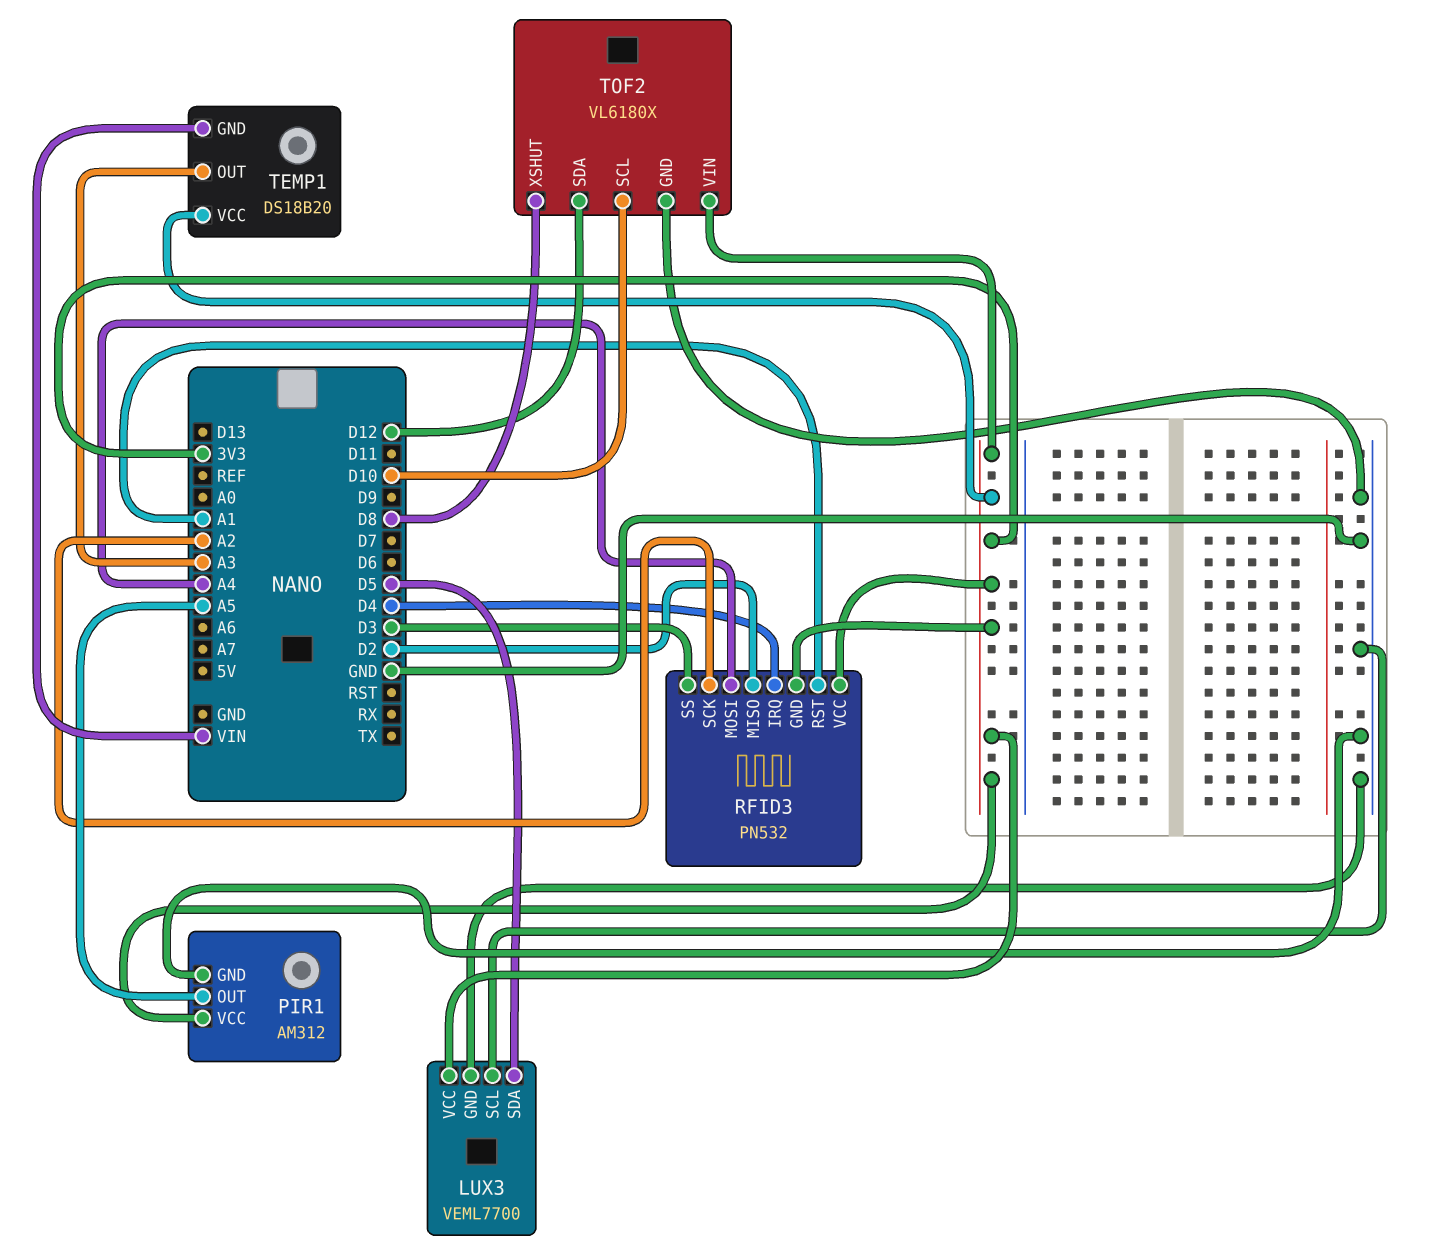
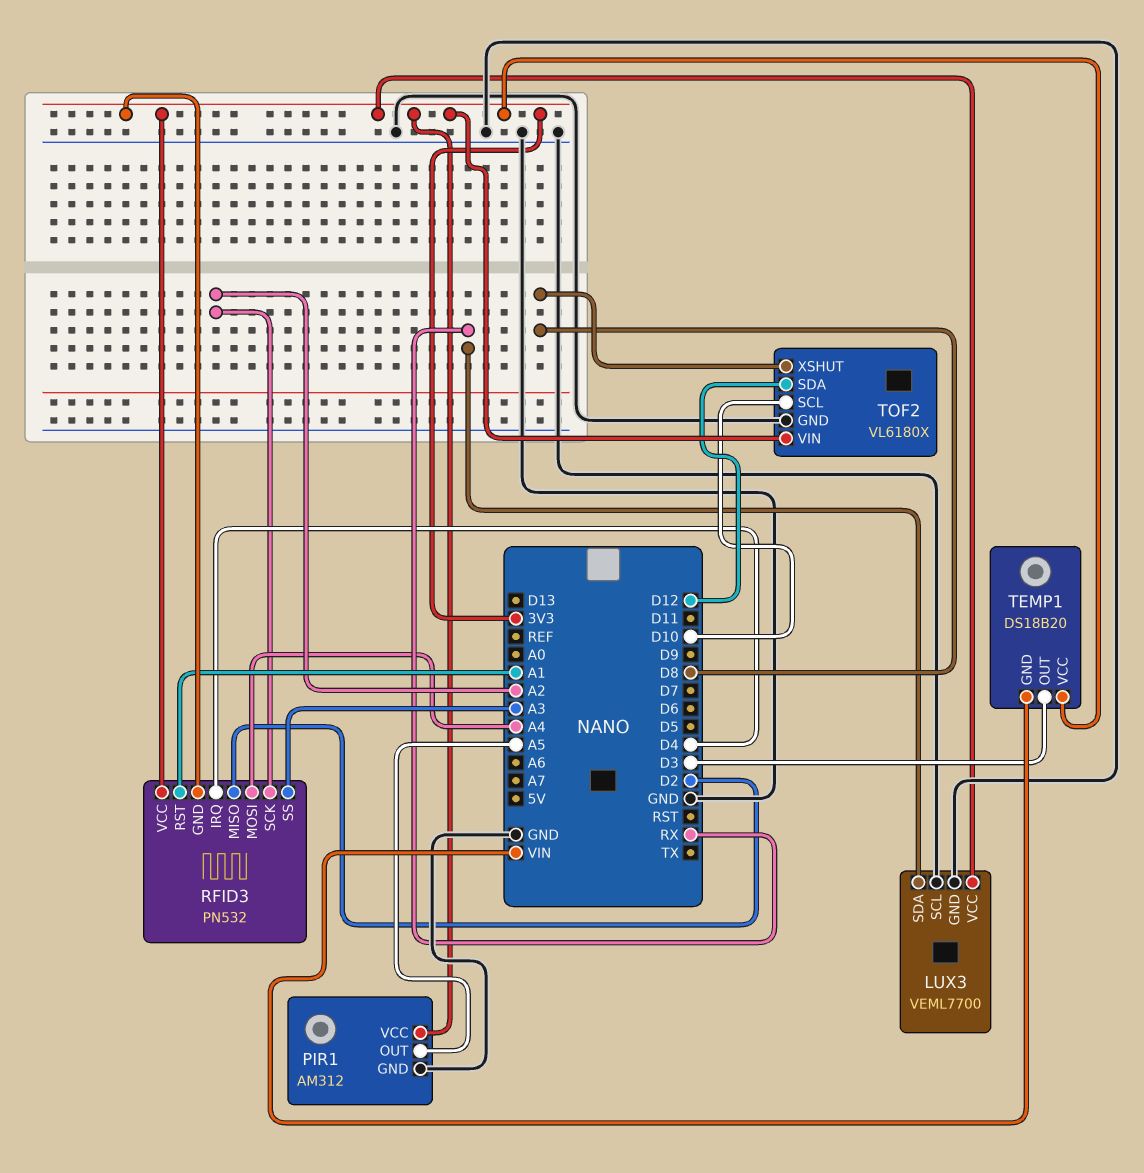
LUX3 pin SDA: D5 -> RX
RFID3 pin SS: D3 -> A3
TEMP1 pin OUT: A3 -> D3

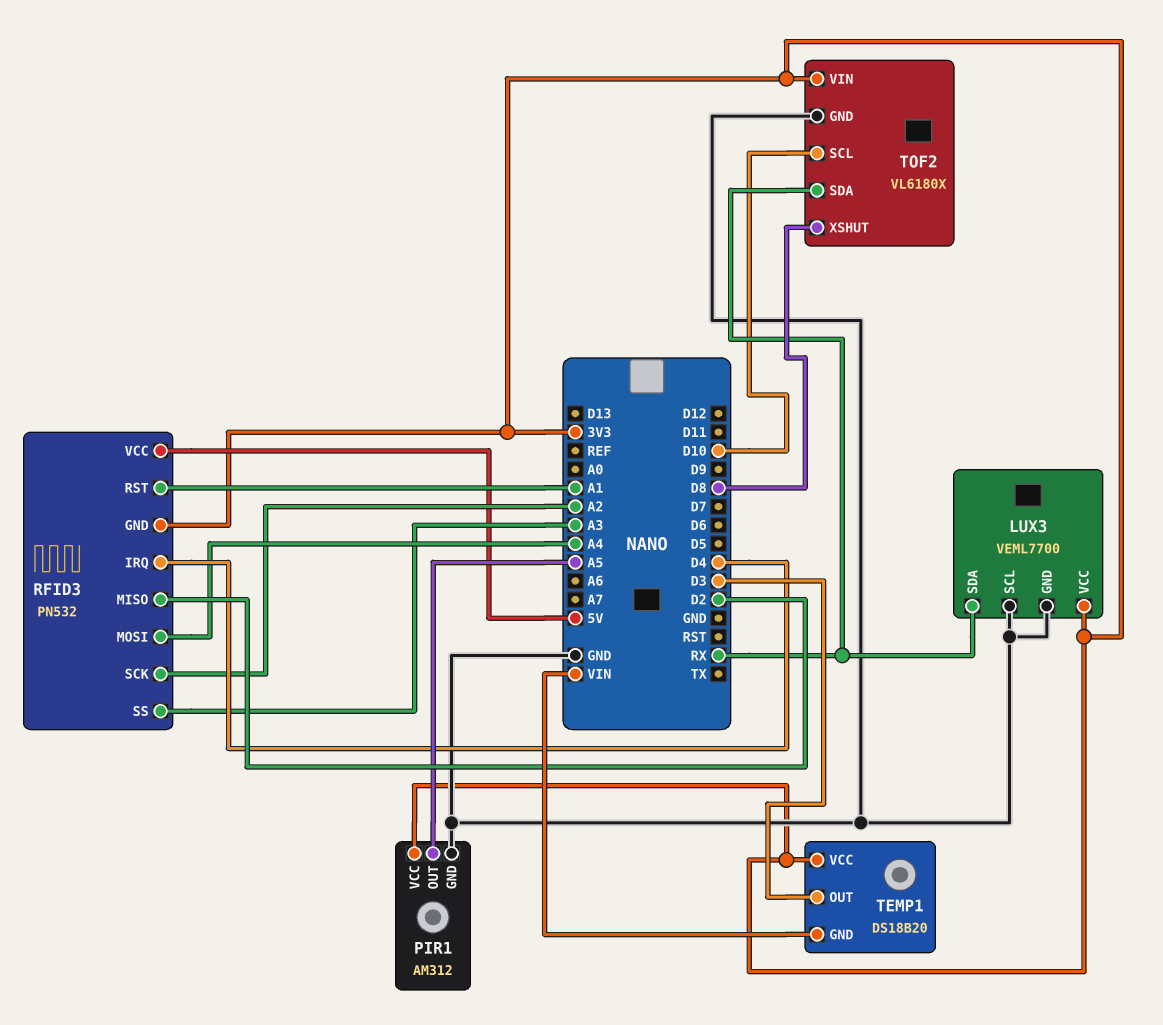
RFID3 pin VCC: 3V3 -> 5V
TOF2 pin SDA: D12 -> RX

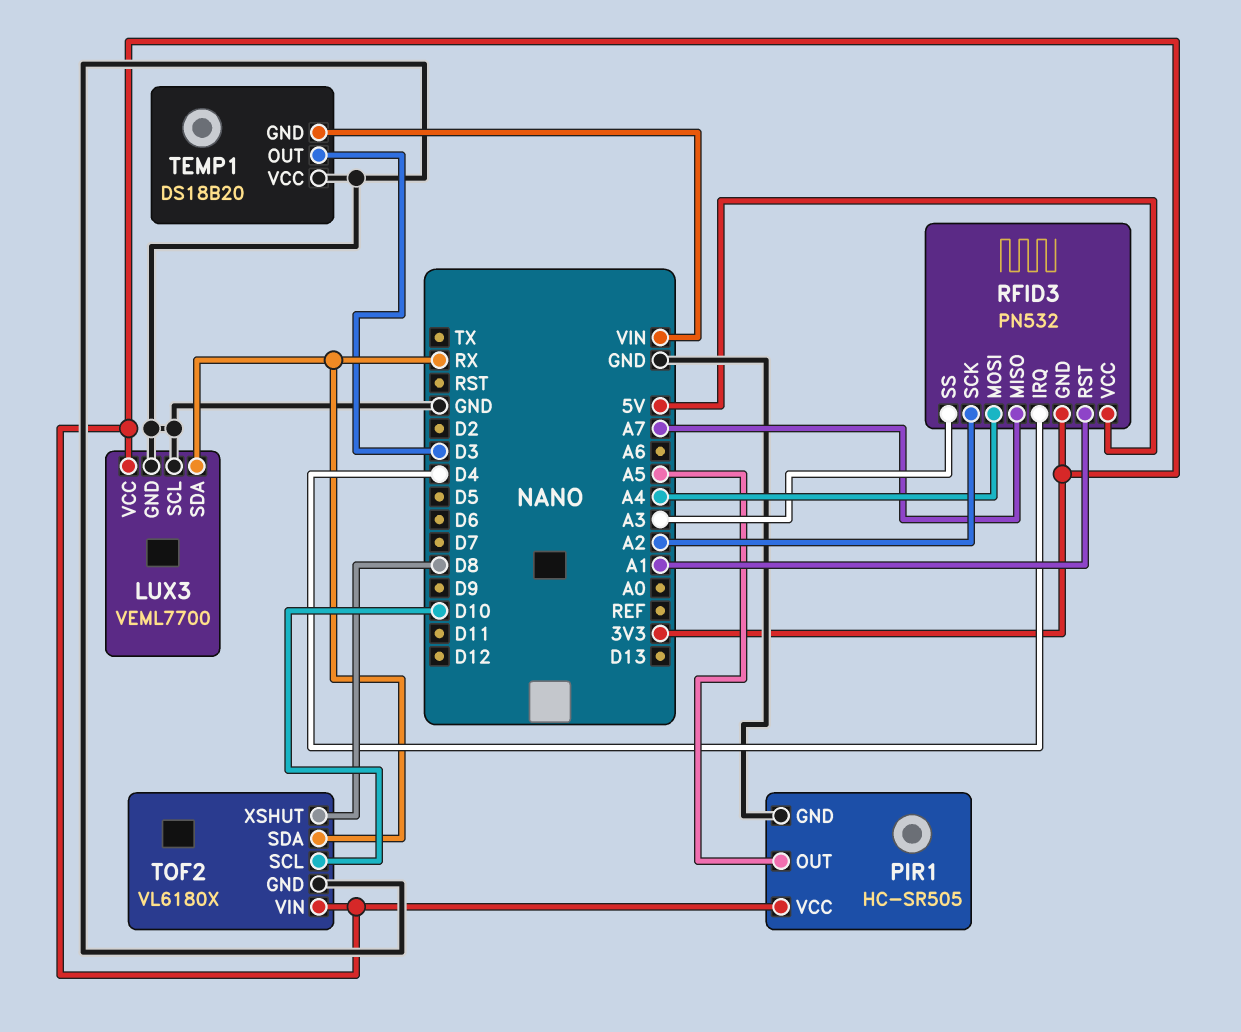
PIR1: AM312 -> HC-SR505
RFID3 pin MISO: D2 -> A7
TEMP1 pin VCC: 3V3 -> GND

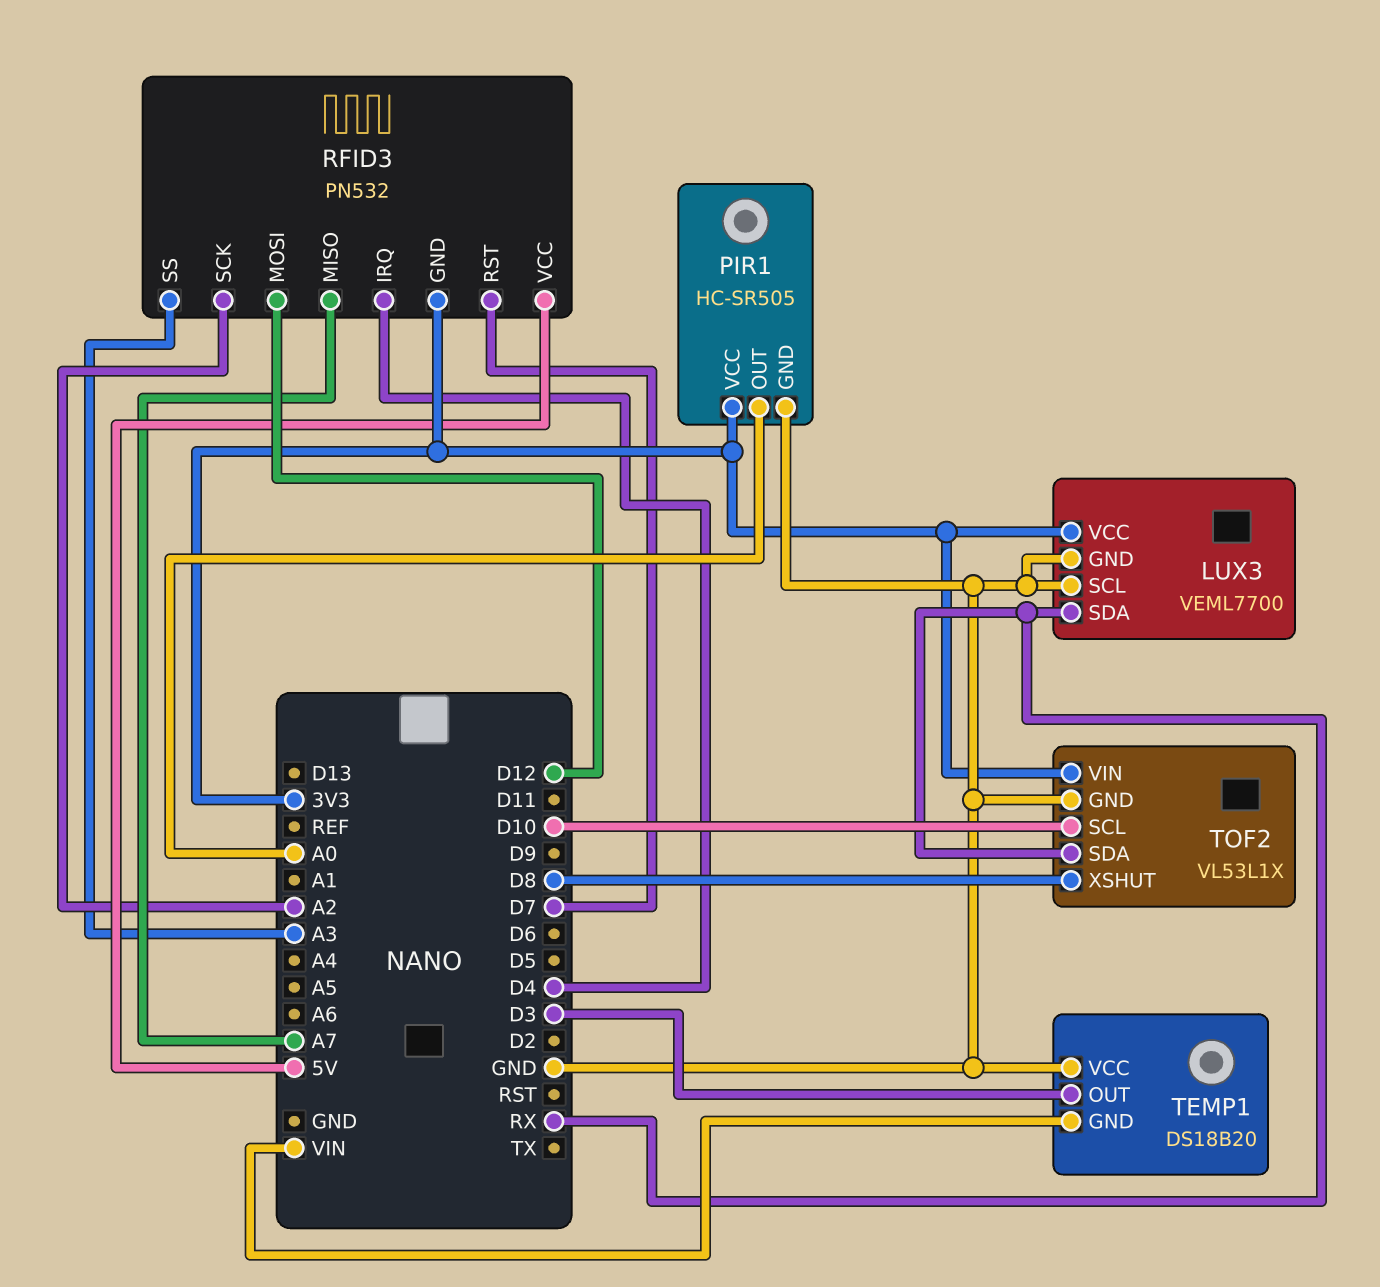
PIR1 pin OUT: A5 -> A0
RFID3 pin MOSI: A4 -> D12
RFID3 pin RST: A1 -> D7
TOF2: VL6180X -> VL53L1X

